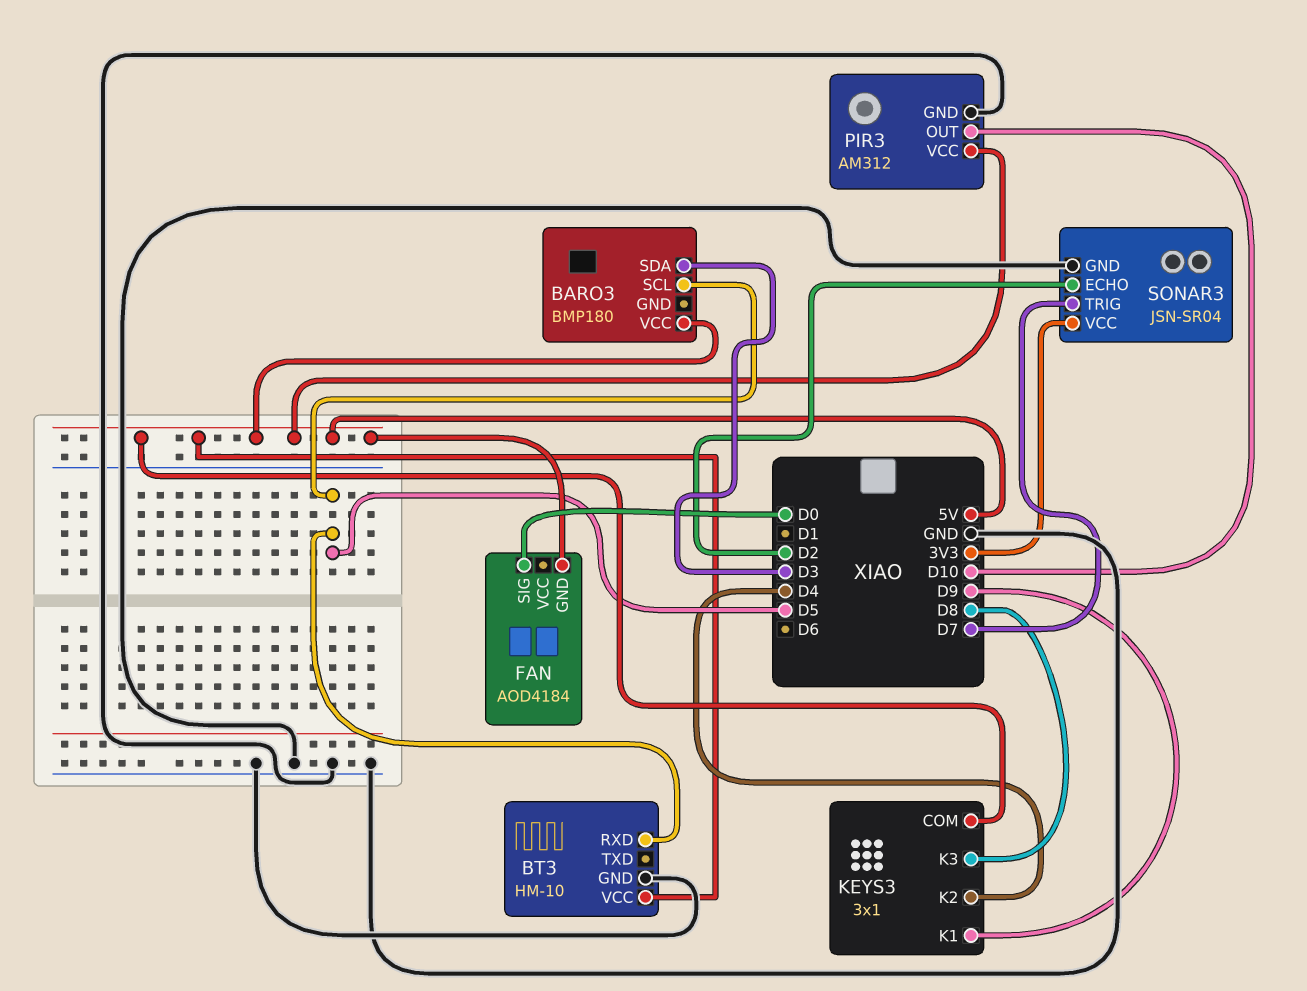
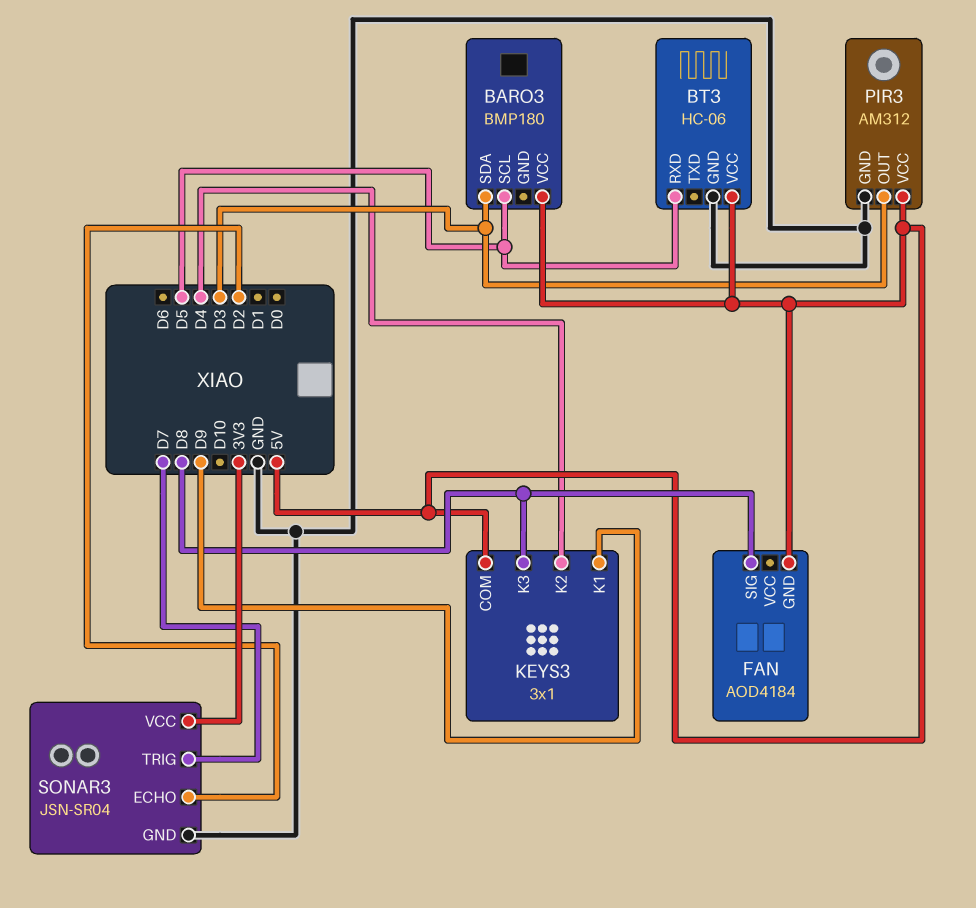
BT3: HM-10 -> HC-06
FAN pin SIG: D0 -> D8
PIR3 pin OUT: D10 -> D3

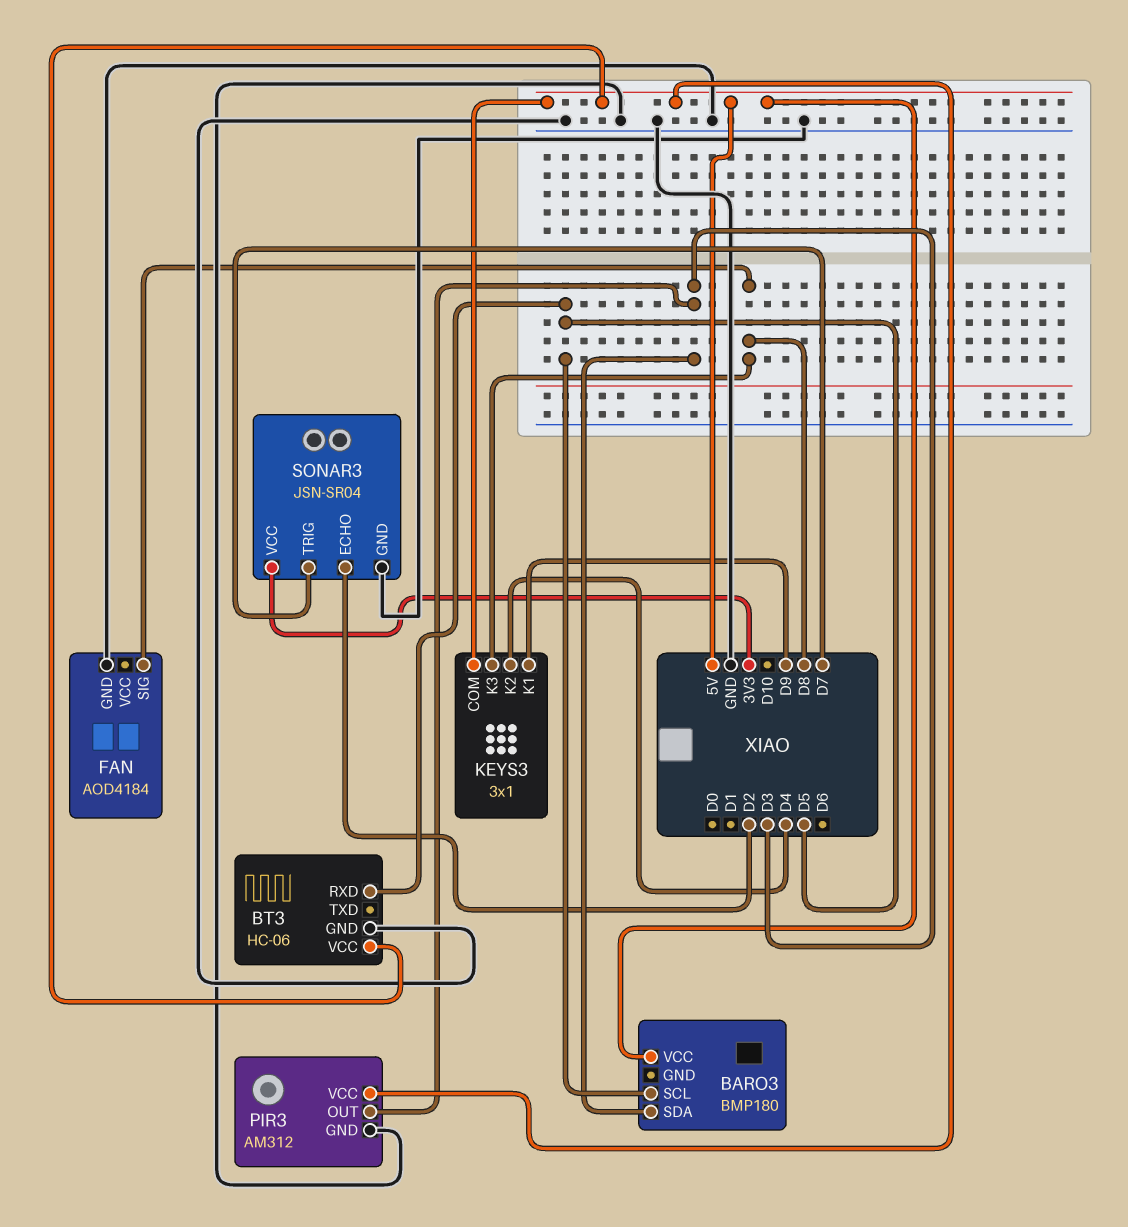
FAN pin GND: 5V -> GND

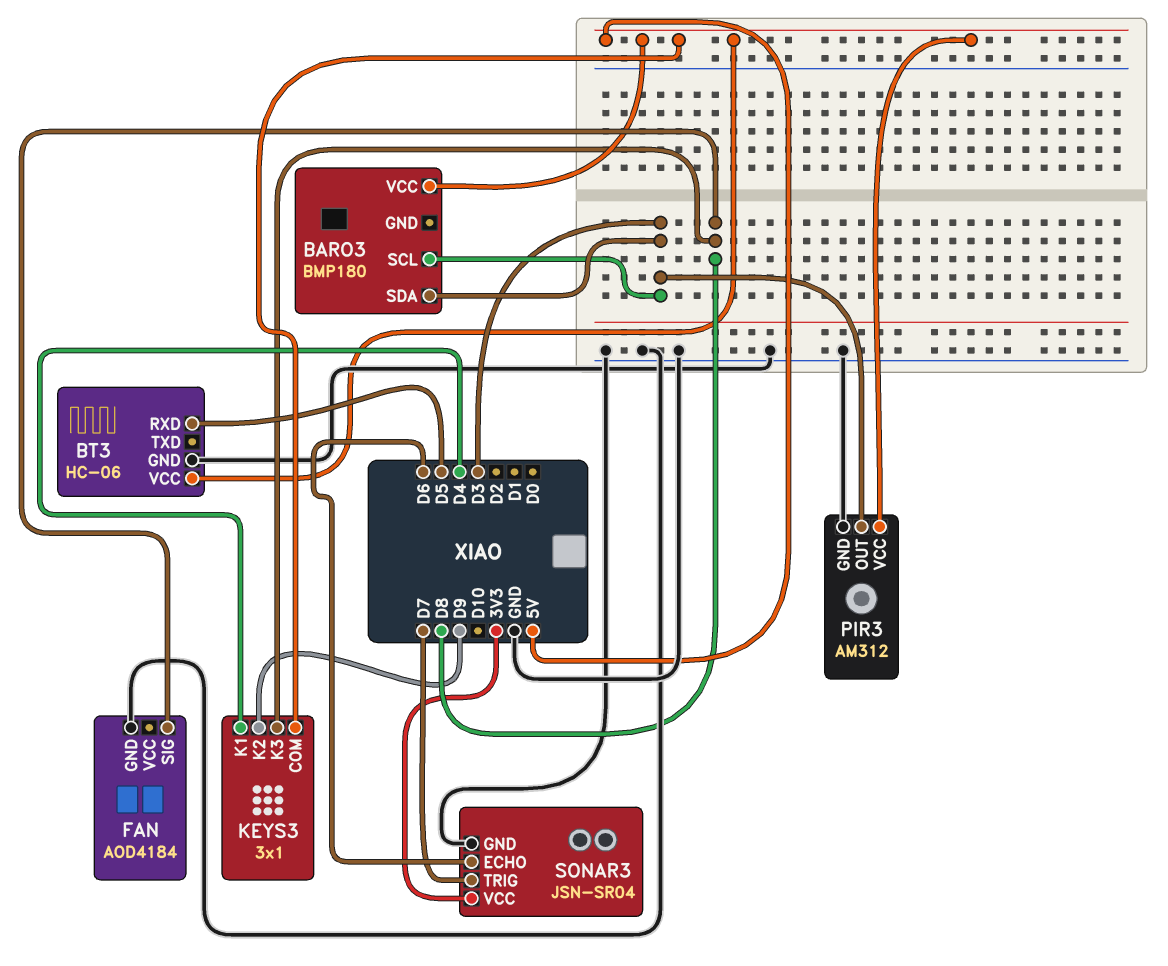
BARO3 pin SCL: D5 -> D3
KEYS3 pin K1: D9 -> D4
KEYS3 pin K2: D4 -> D9
SONAR3 pin ECHO: D2 -> D6

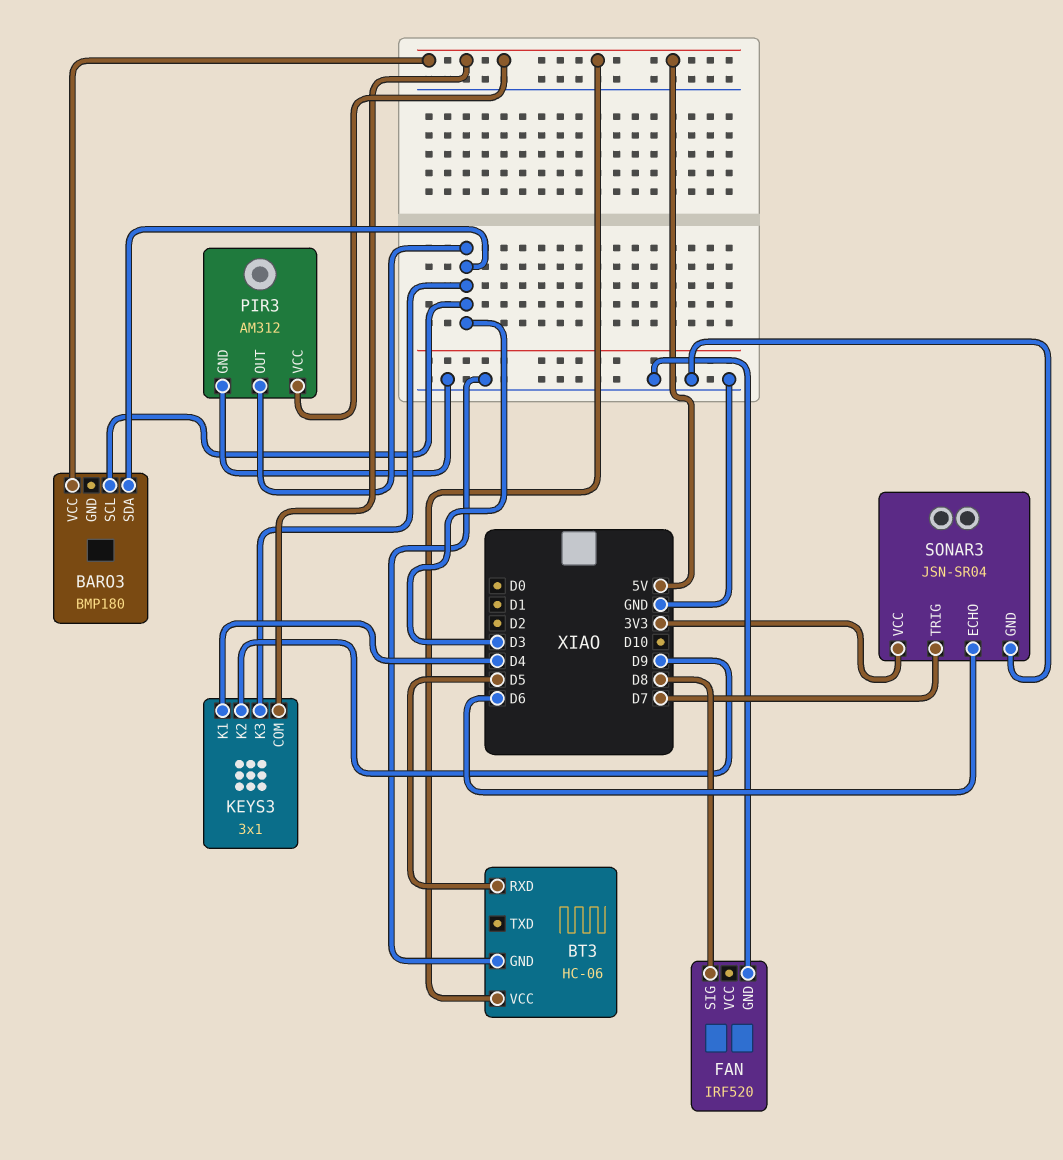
FAN: AOD4184 -> IRF520
KEYS3 pin K3: D8 -> D3

